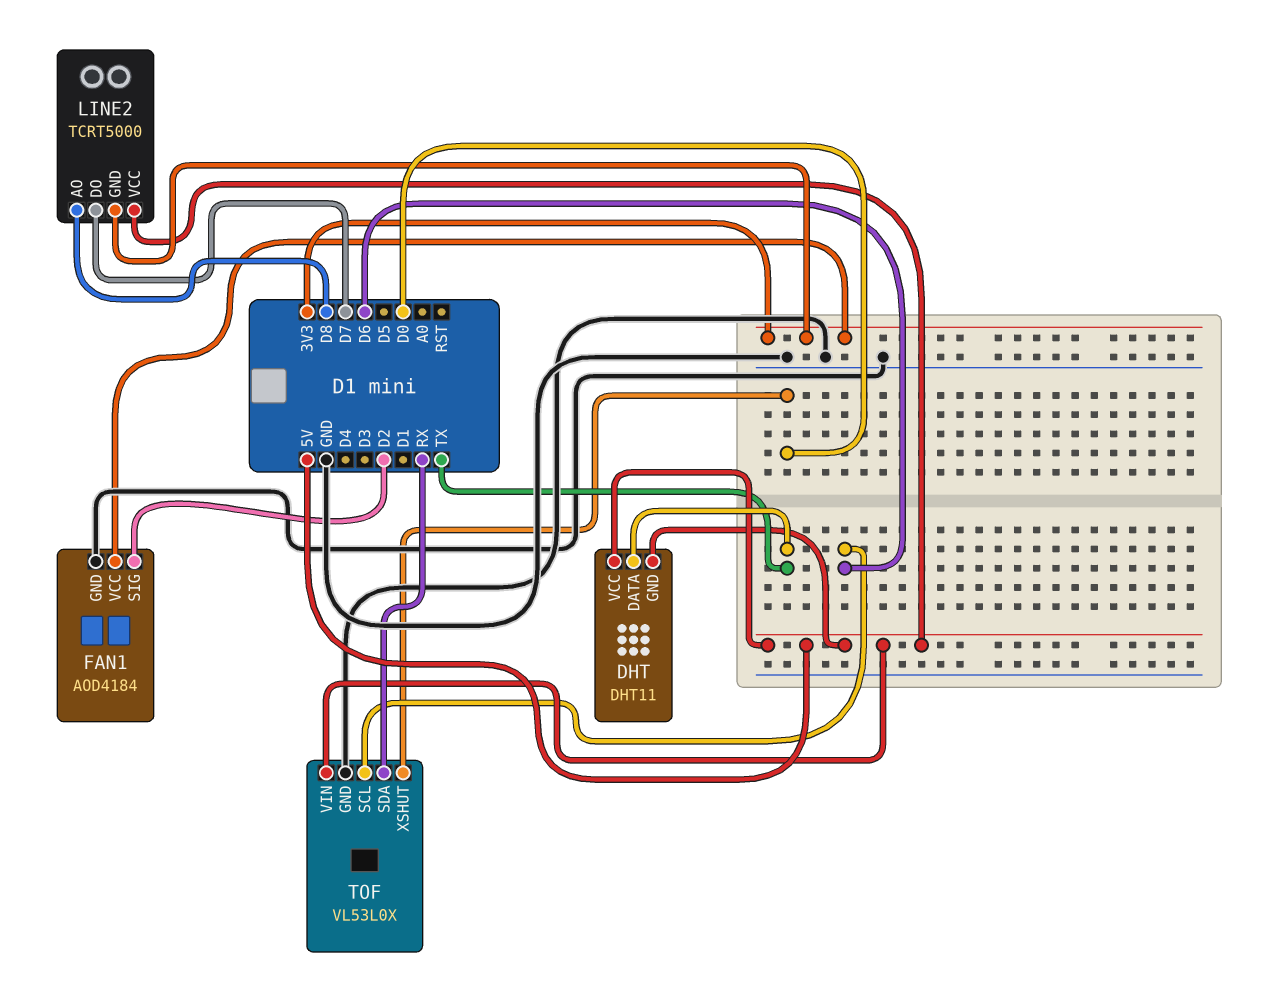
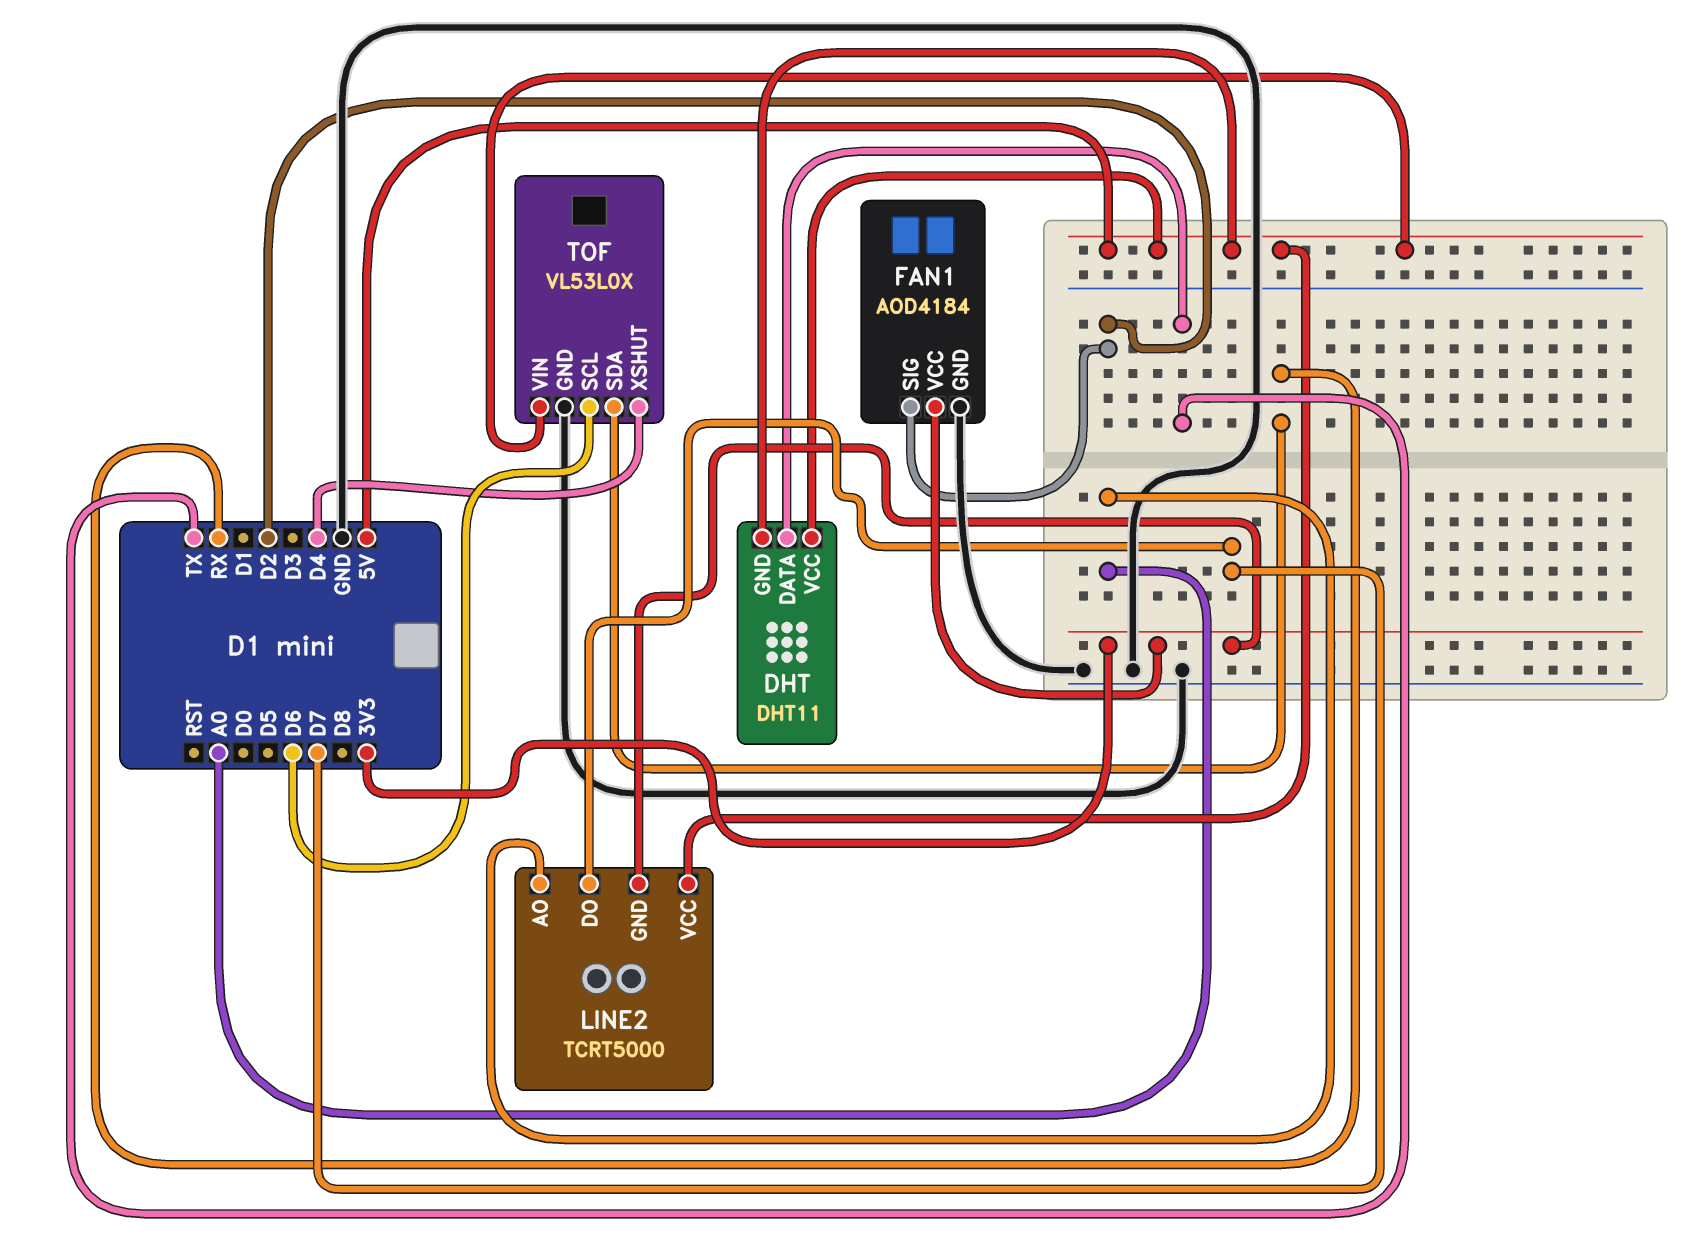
LINE2 pin AO: D8 -> A0
TOF pin XSHUT: D0 -> D4

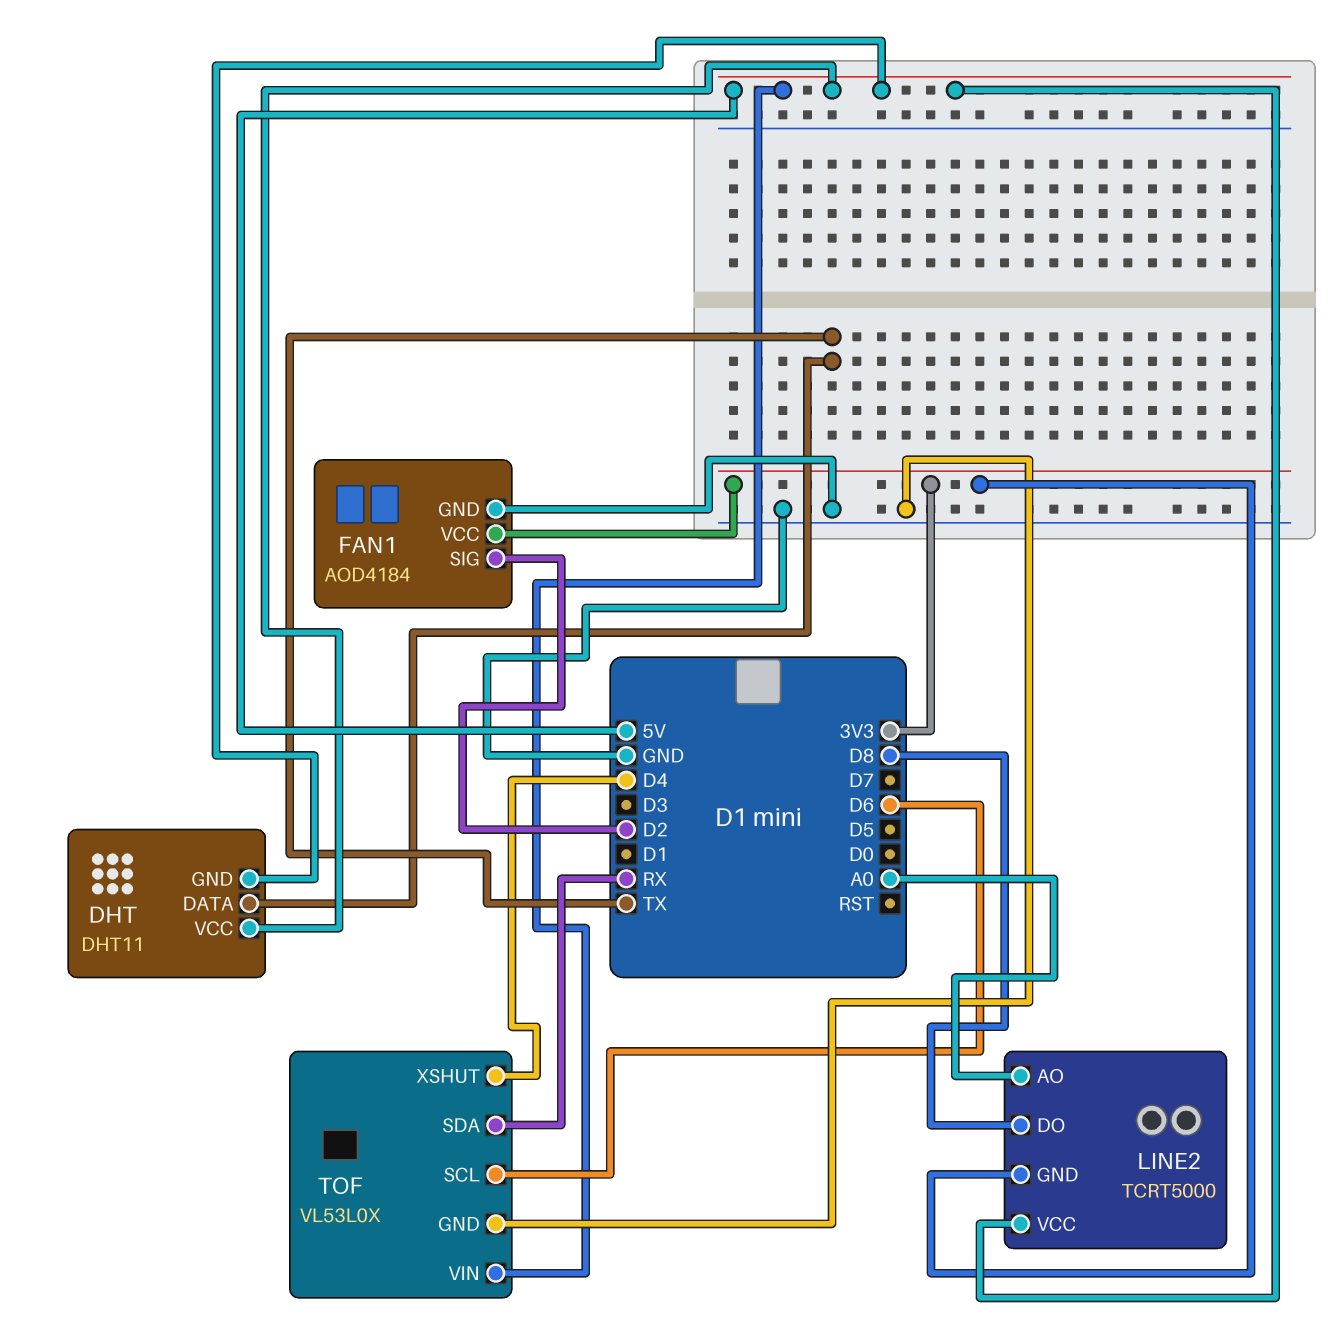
LINE2 pin DO: D7 -> D8

